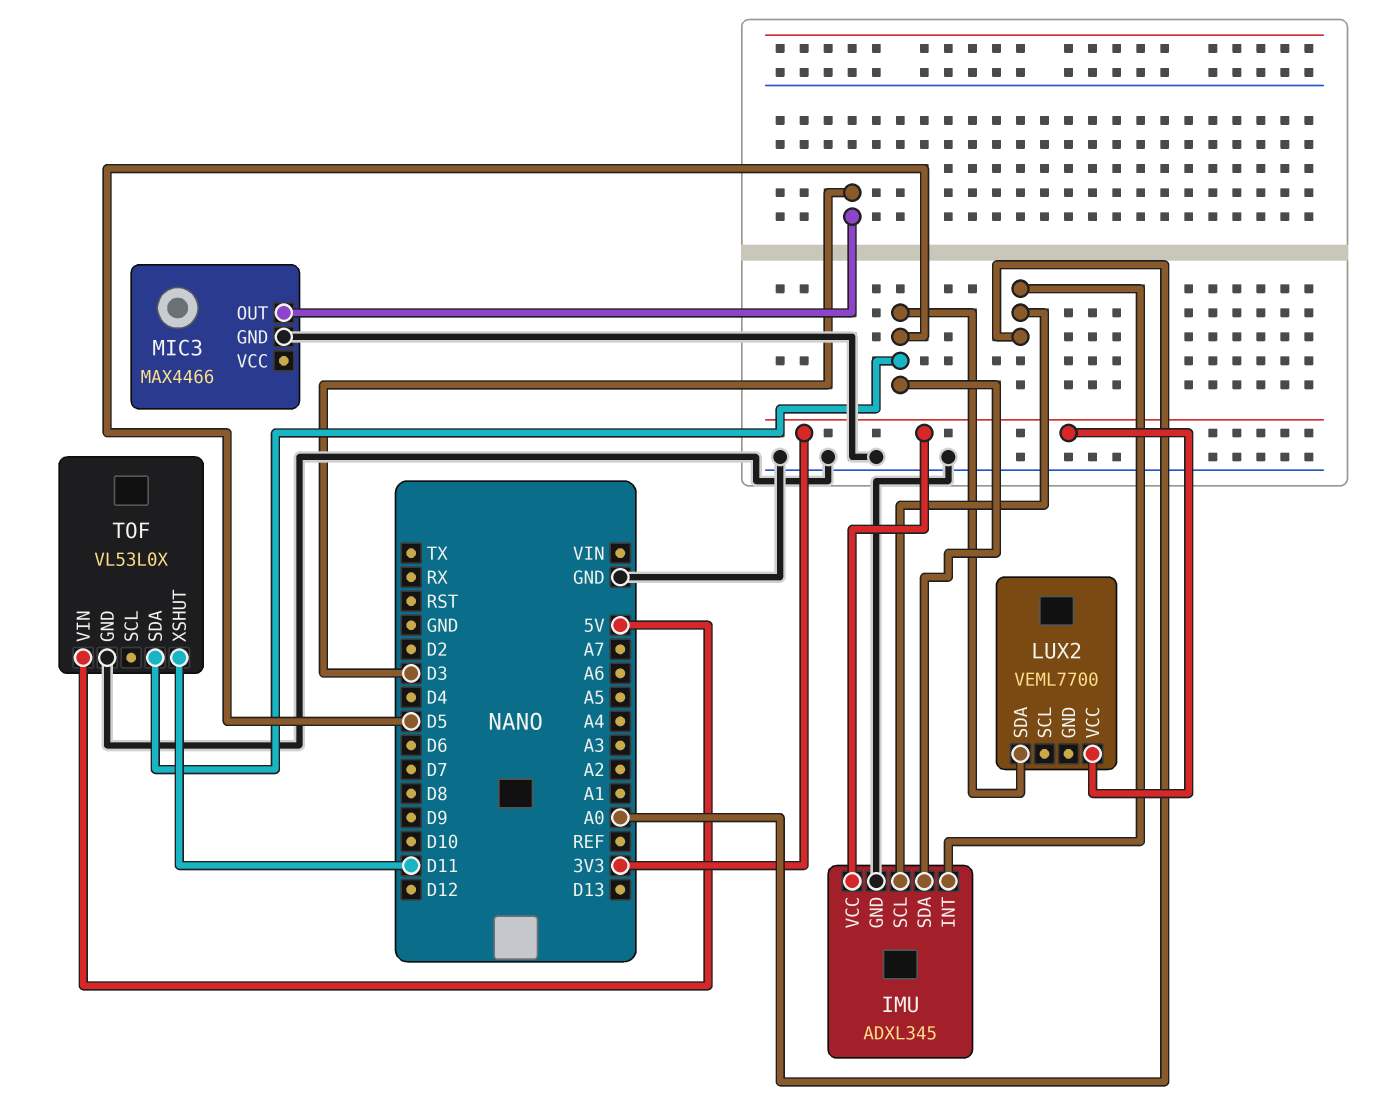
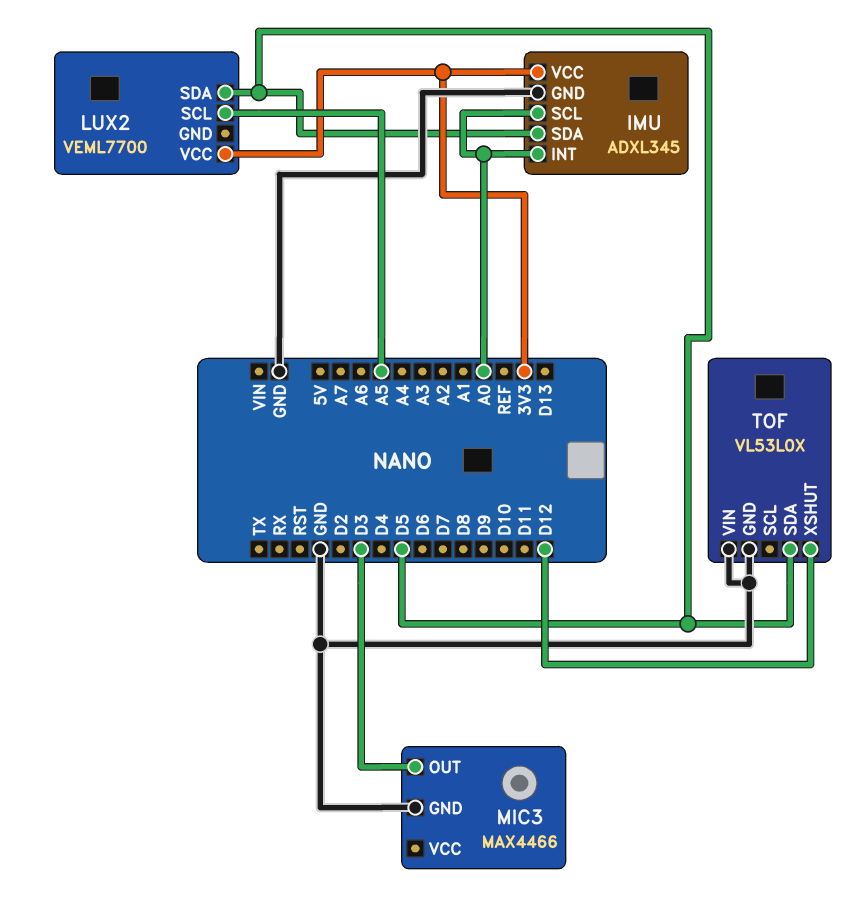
LUX2 pin SCL: none -> A5
TOF pin VIN: 5V -> GND
TOF pin XSHUT: D11 -> D12

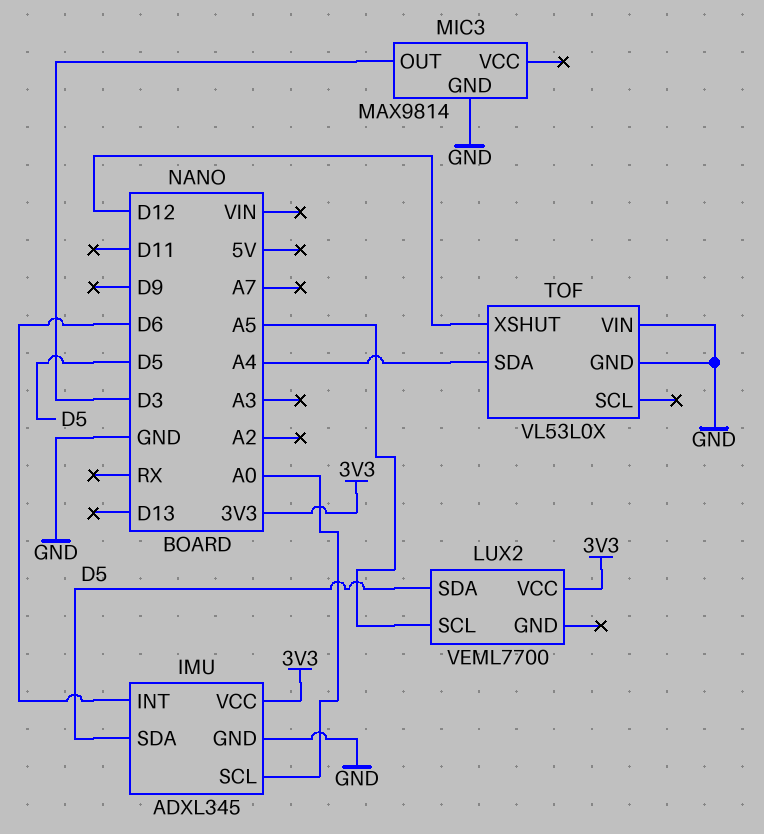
IMU pin INT: A0 -> D6
MIC3: MAX4466 -> MAX9814
TOF pin SDA: D5 -> A4

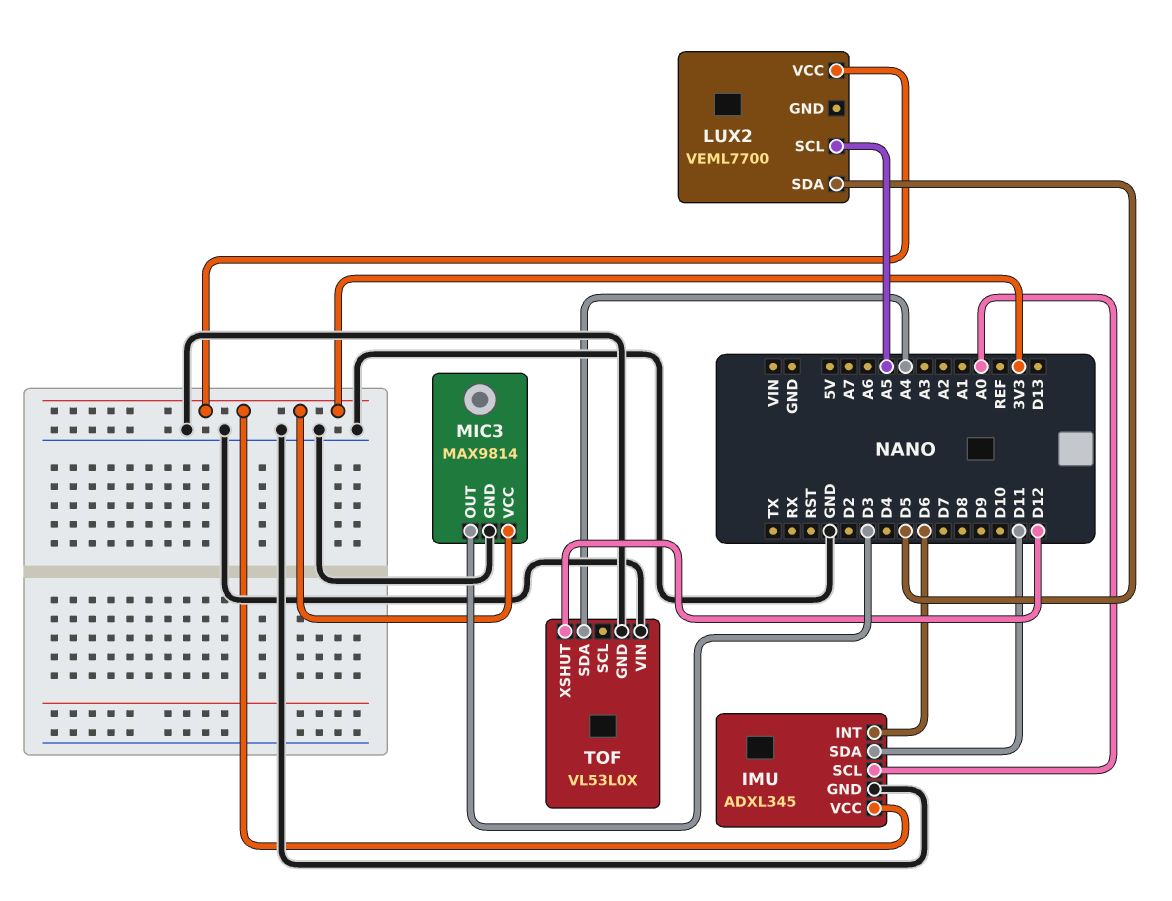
IMU pin SDA: D5 -> D11
MIC3 pin VCC: none -> 3V3

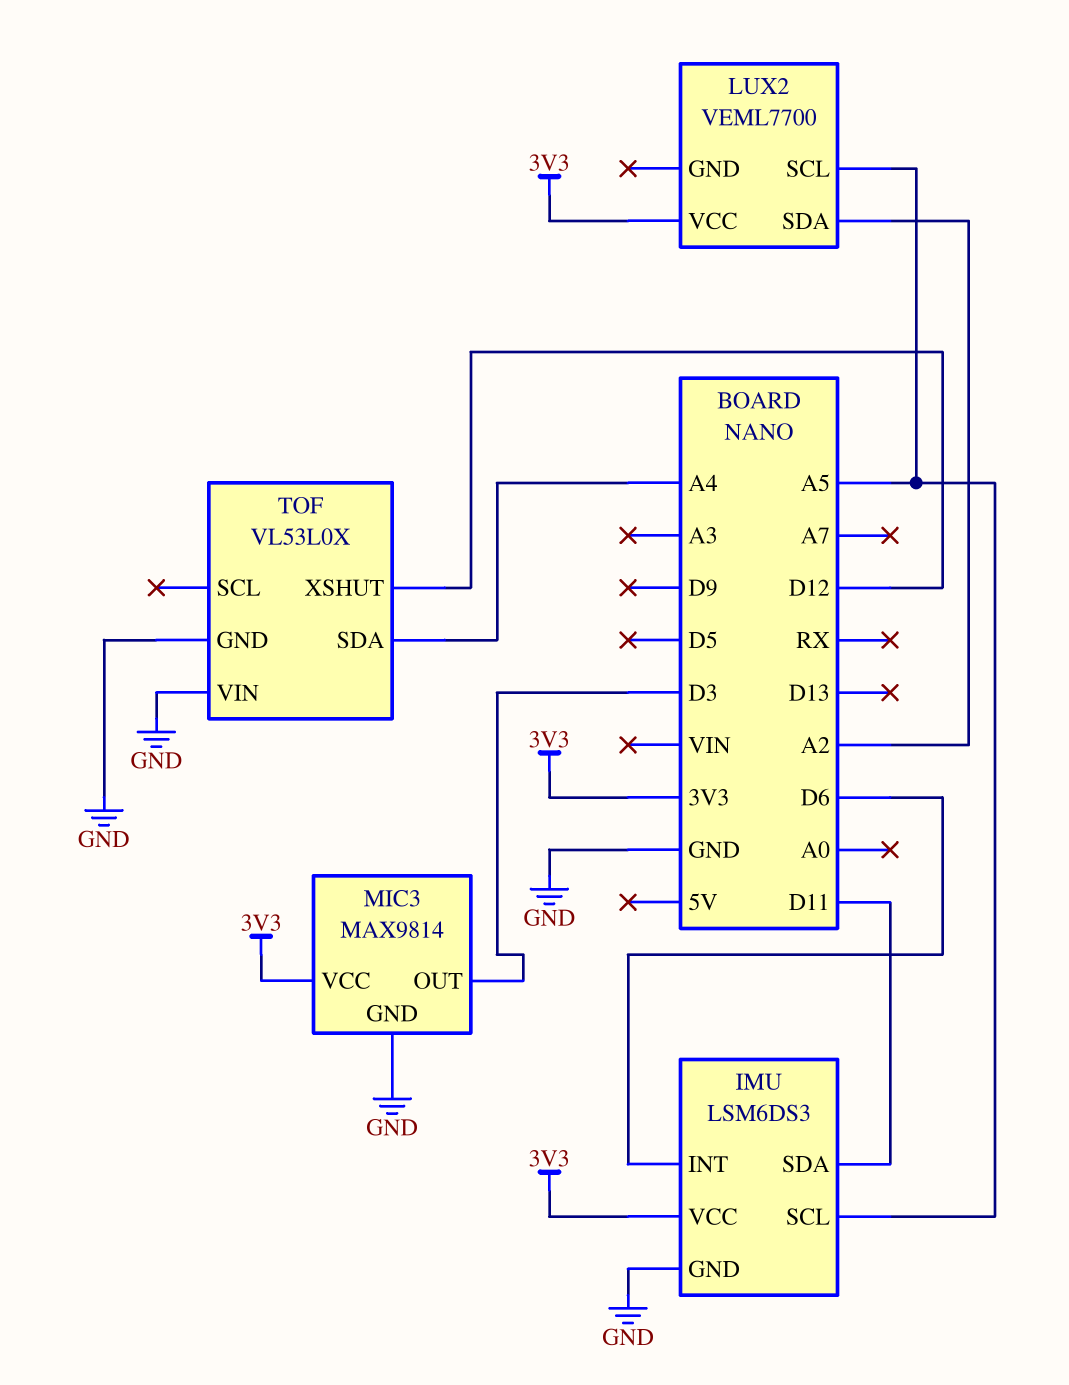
IMU: ADXL345 -> LSM6DS3
IMU pin SCL: A0 -> A5
LUX2 pin SDA: D5 -> A2

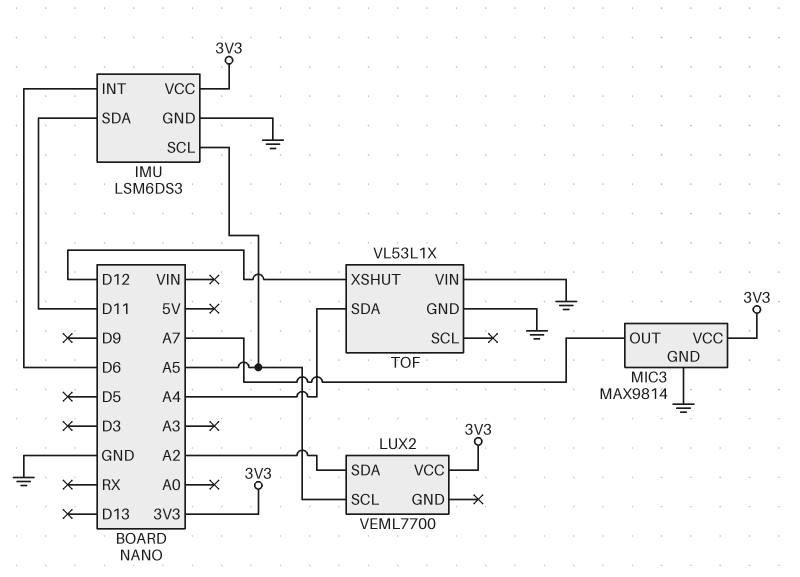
MIC3 pin OUT: D3 -> A7
TOF: VL53L0X -> VL53L1X

